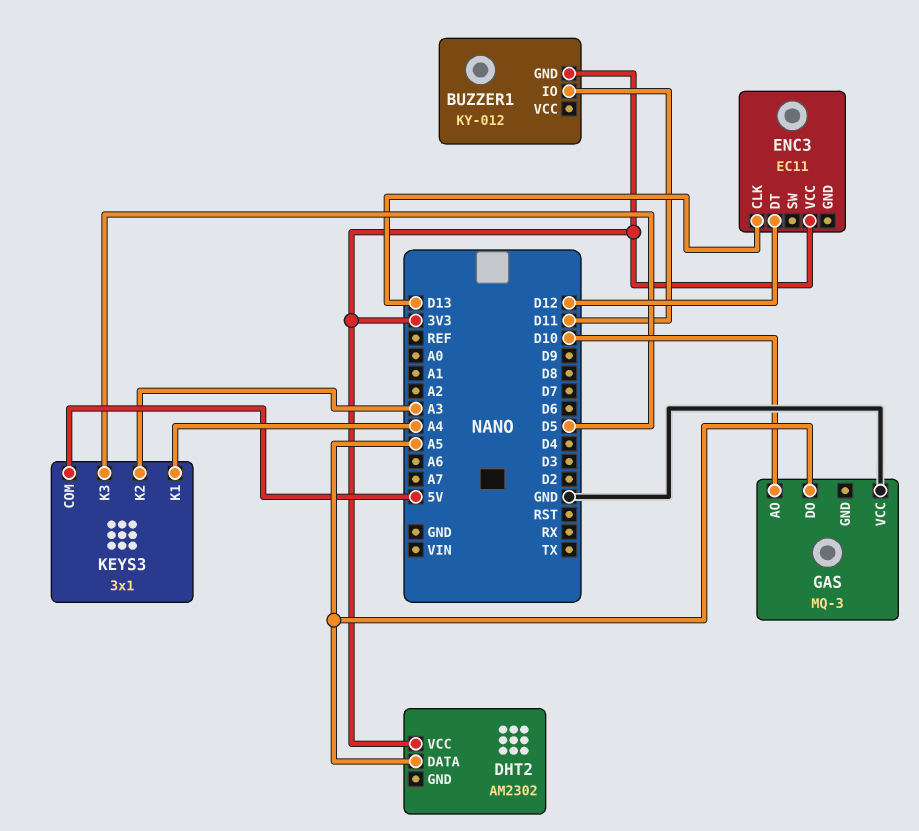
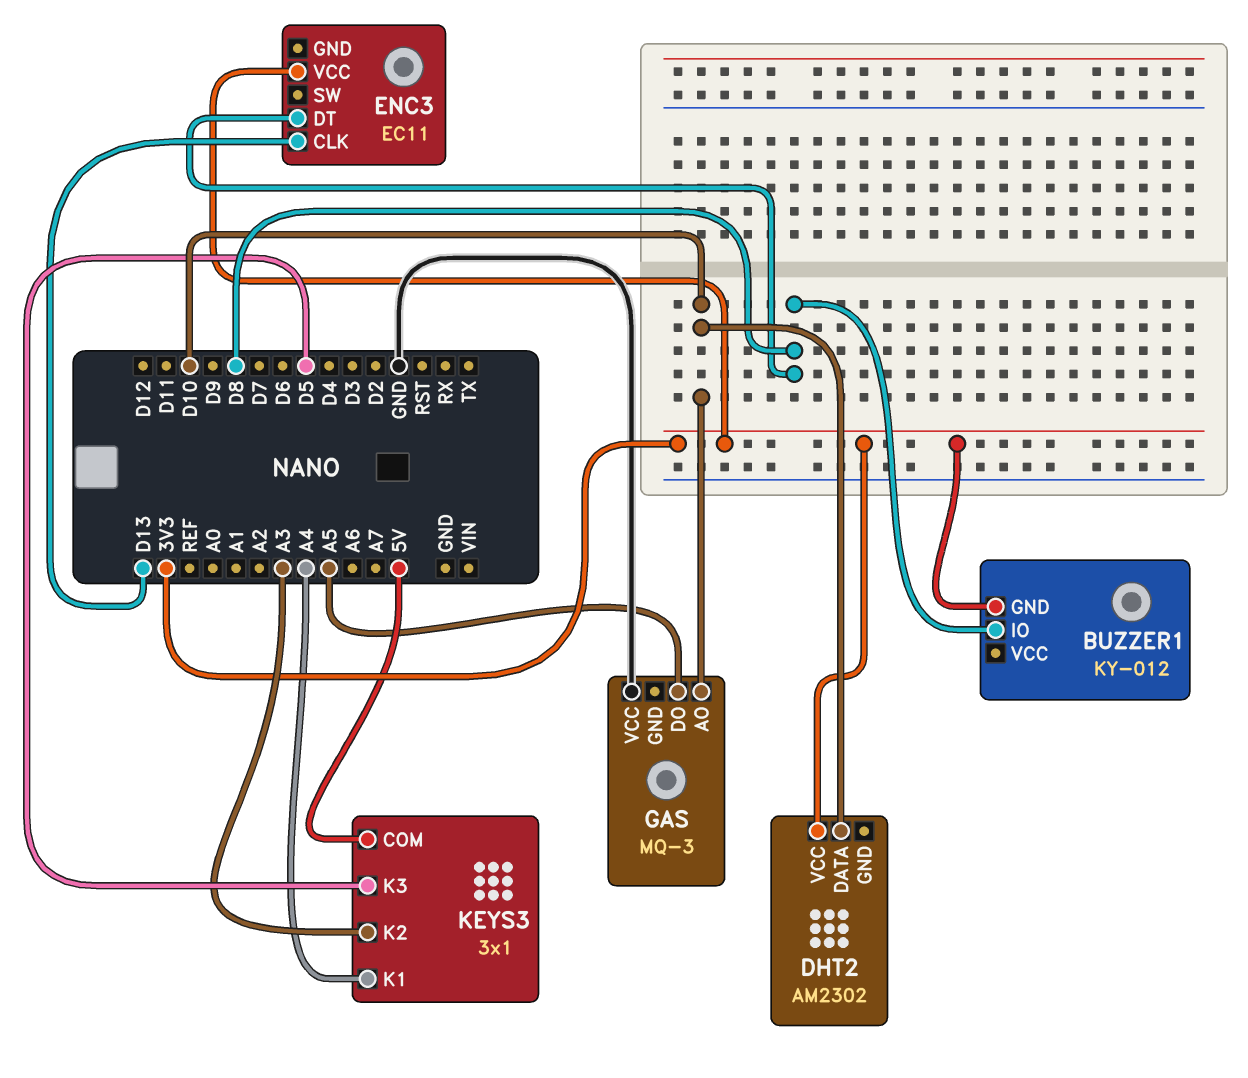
BUZZER1 pin IO: D11 -> D8
DHT2 pin DATA: A5 -> D10
ENC3 pin DT: D12 -> D8

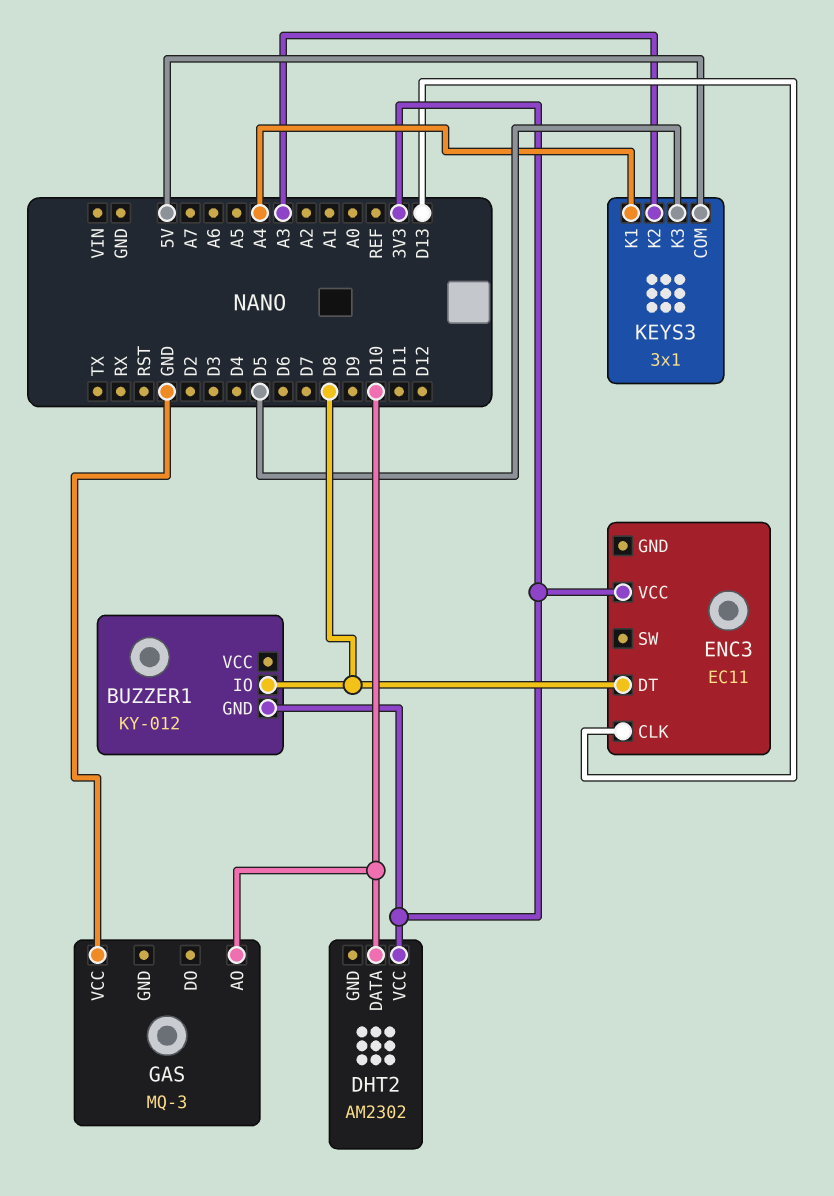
GAS pin DO: A5 -> none

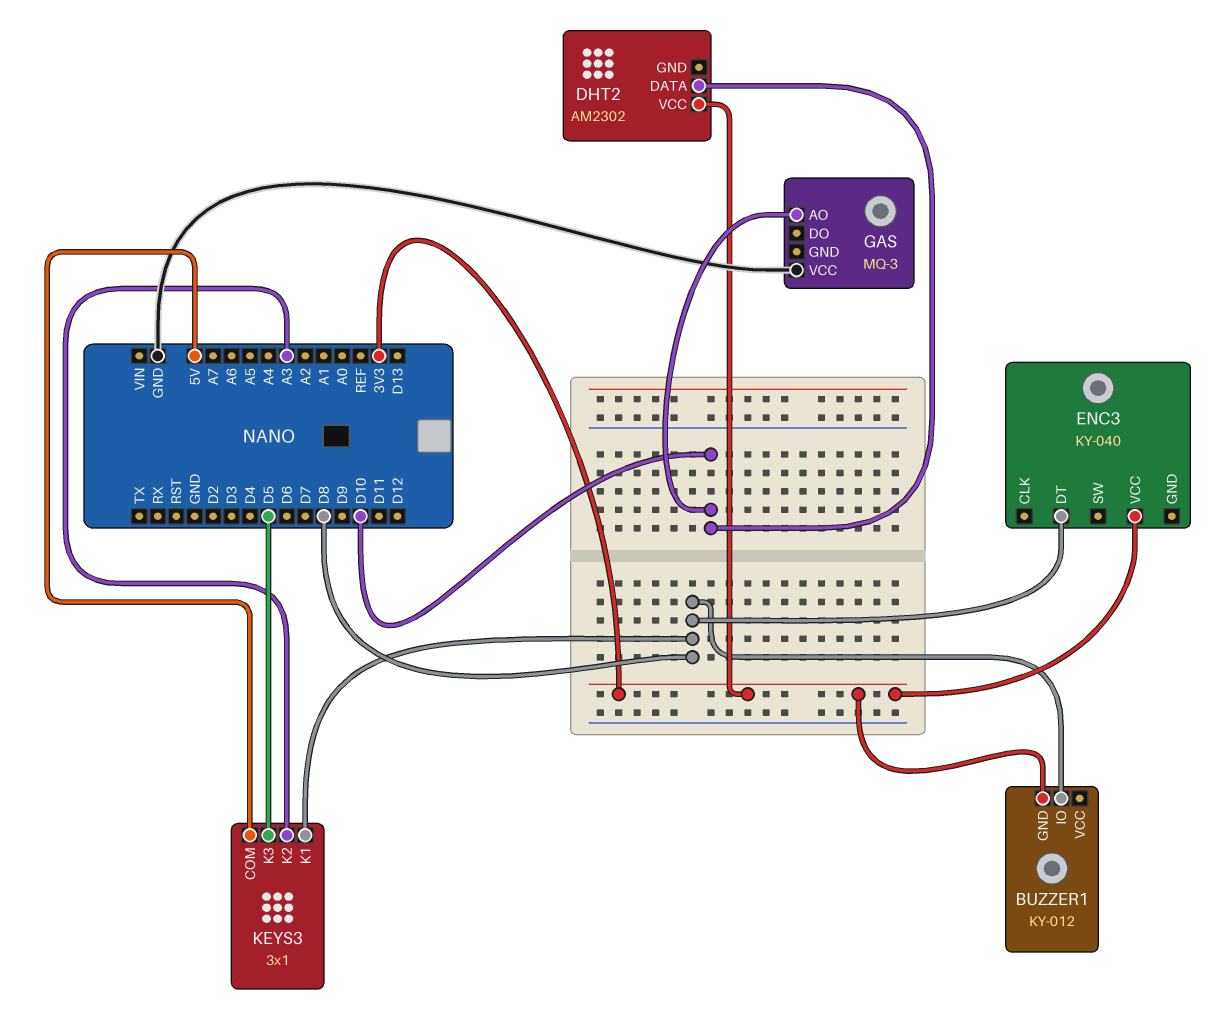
ENC3: EC11 -> KY-040
ENC3 pin CLK: D13 -> none
KEYS3 pin K1: A4 -> D8

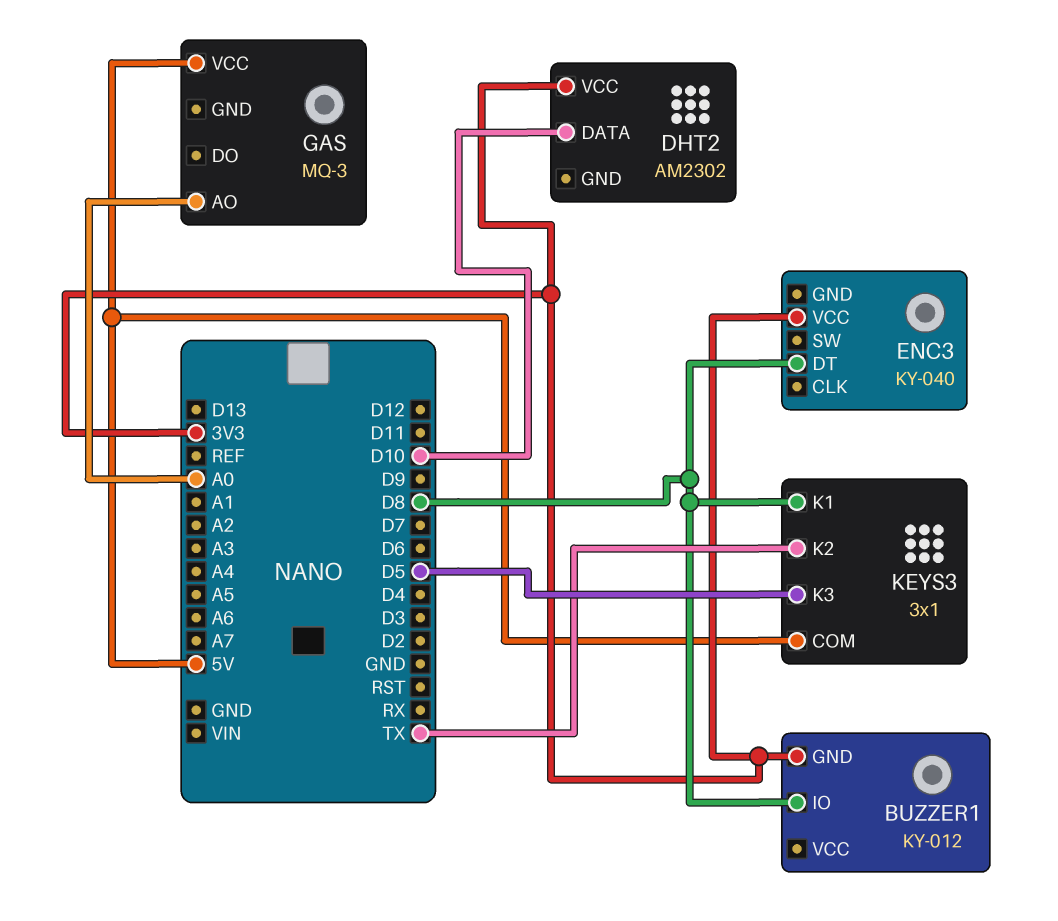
GAS pin AO: D10 -> A0
GAS pin VCC: GND -> 5V
KEYS3 pin K2: A3 -> TX

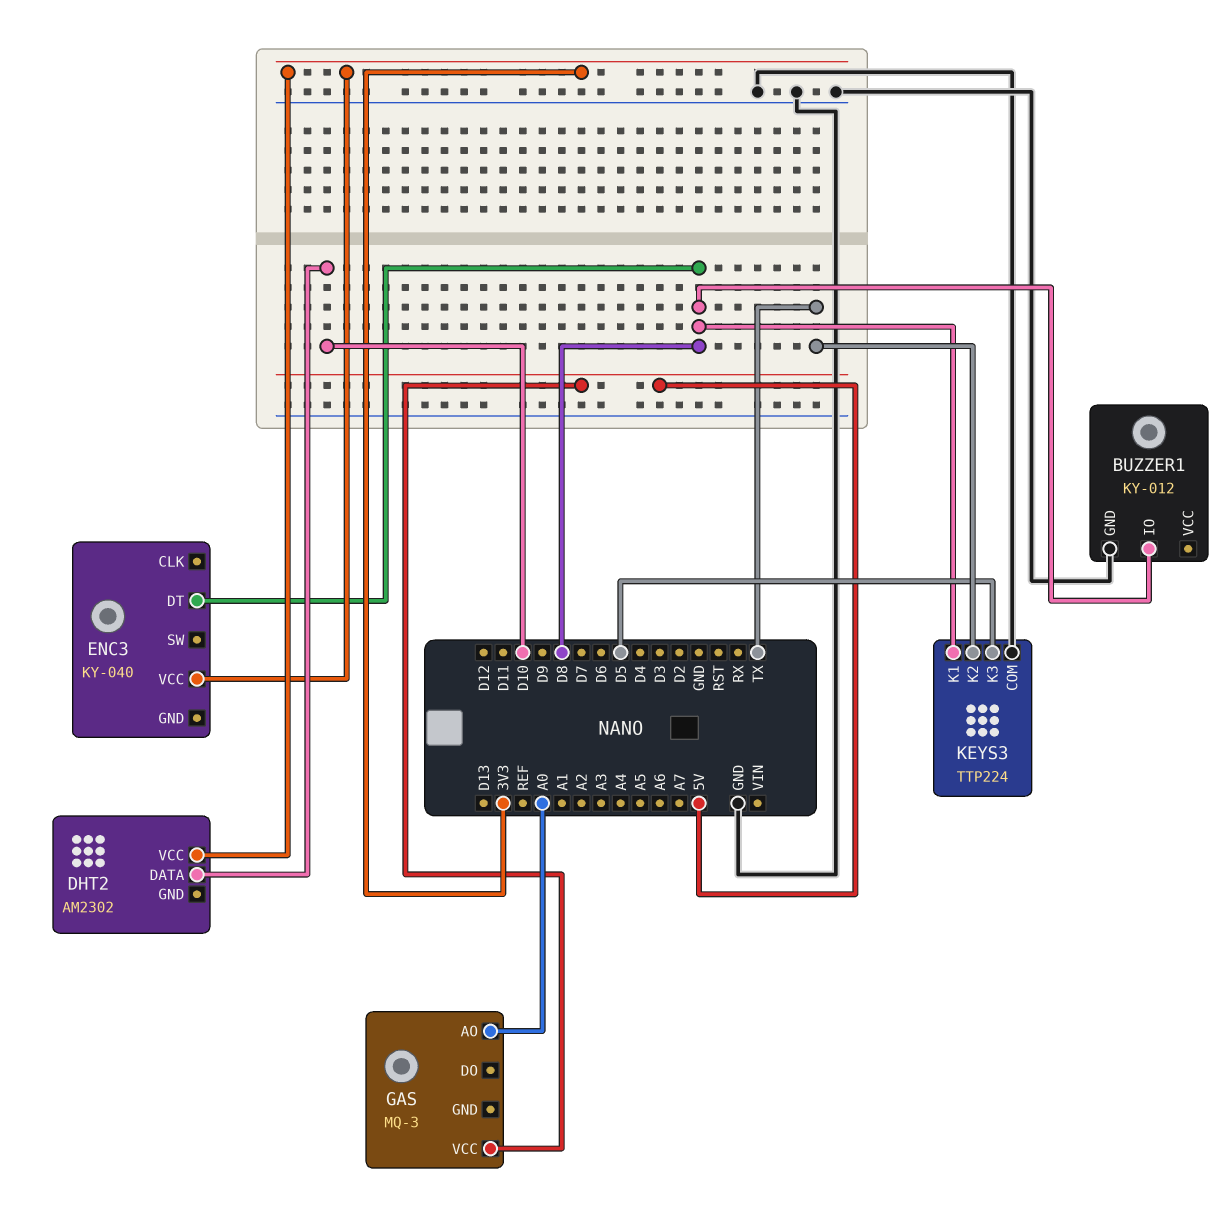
BUZZER1 pin GND: 3V3 -> GND
KEYS3: 3x1 -> TTP224
KEYS3 pin COM: 5V -> GND

